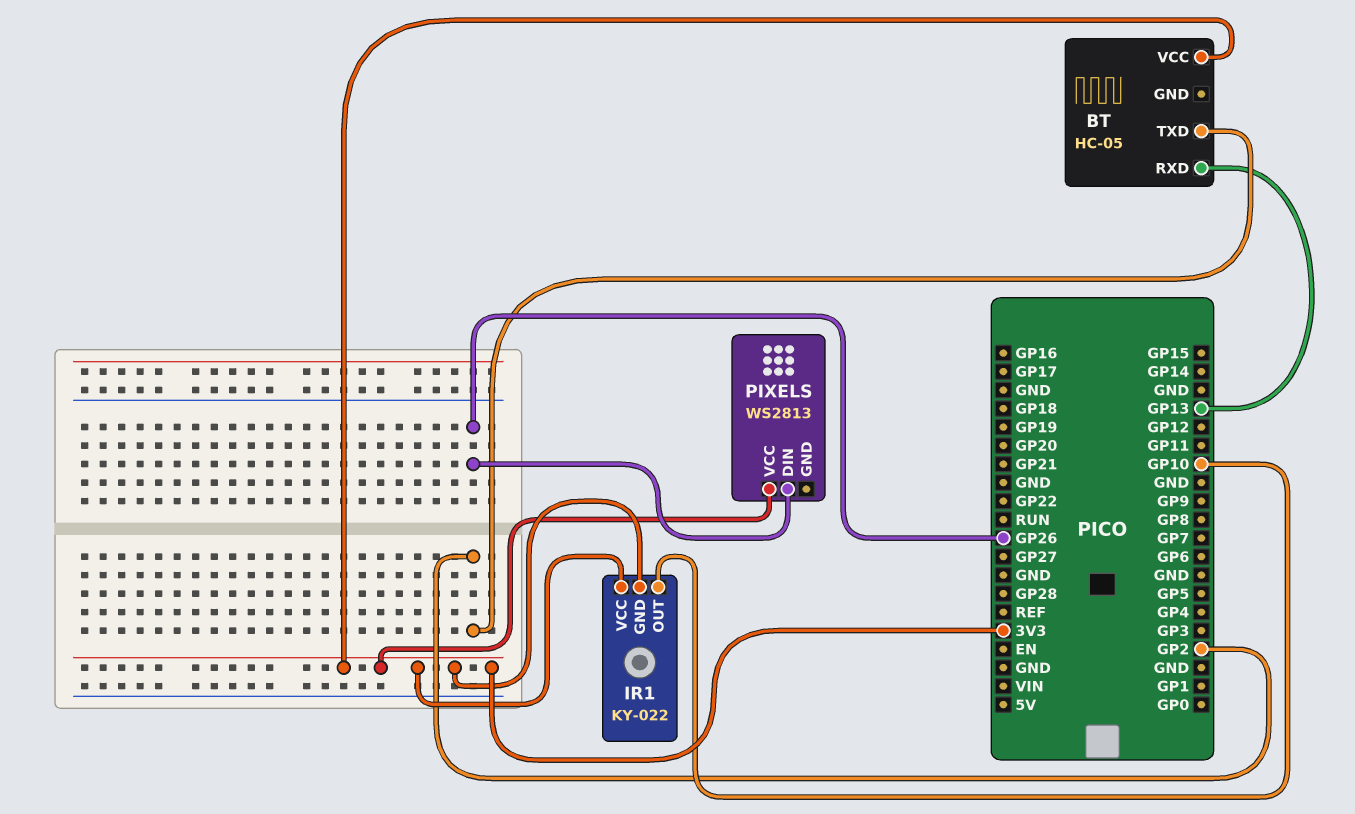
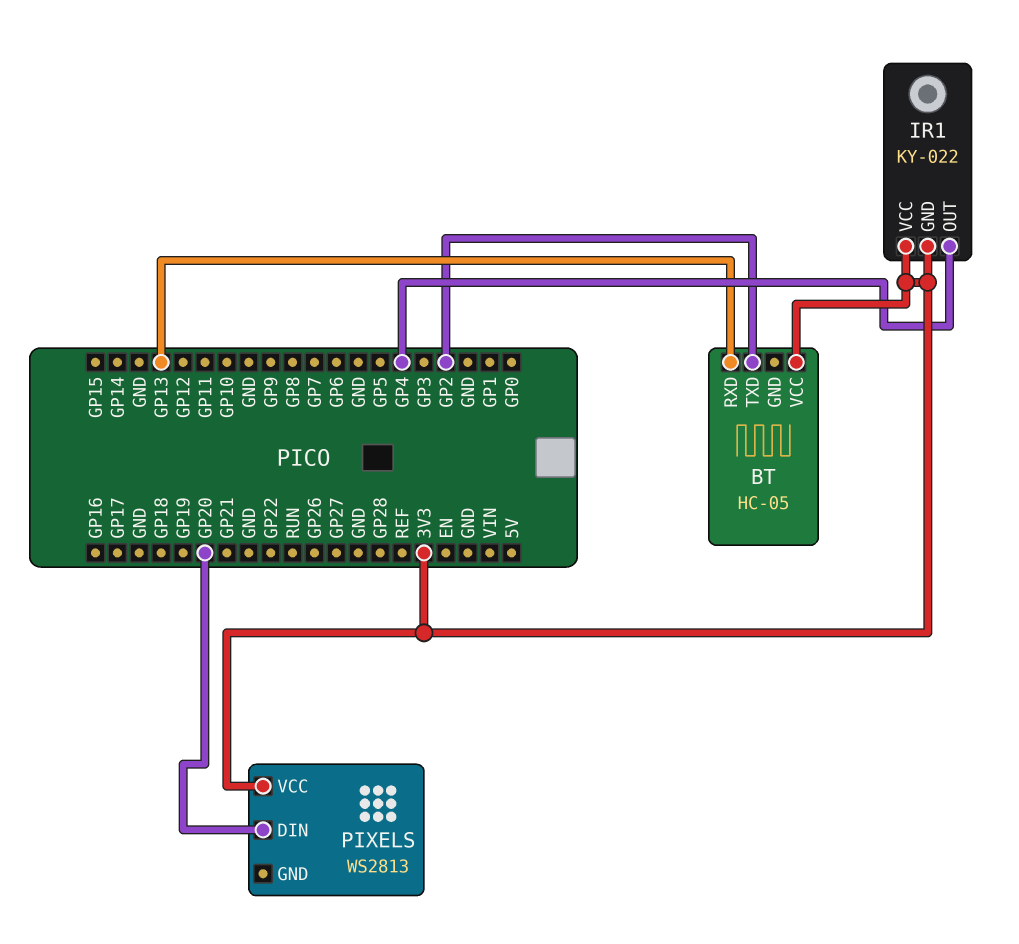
IR1 pin OUT: GP10 -> GP4
PIXELS pin DIN: GP26 -> GP20

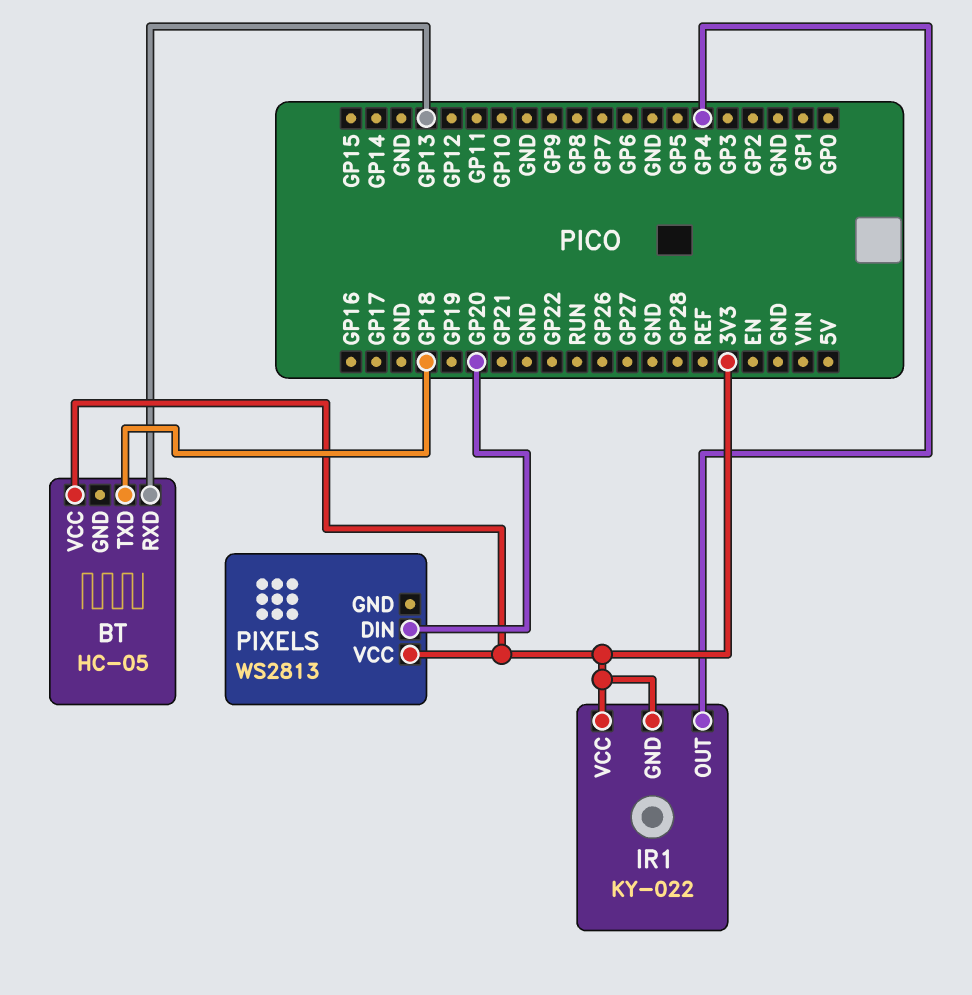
BT pin TXD: GP2 -> GP18

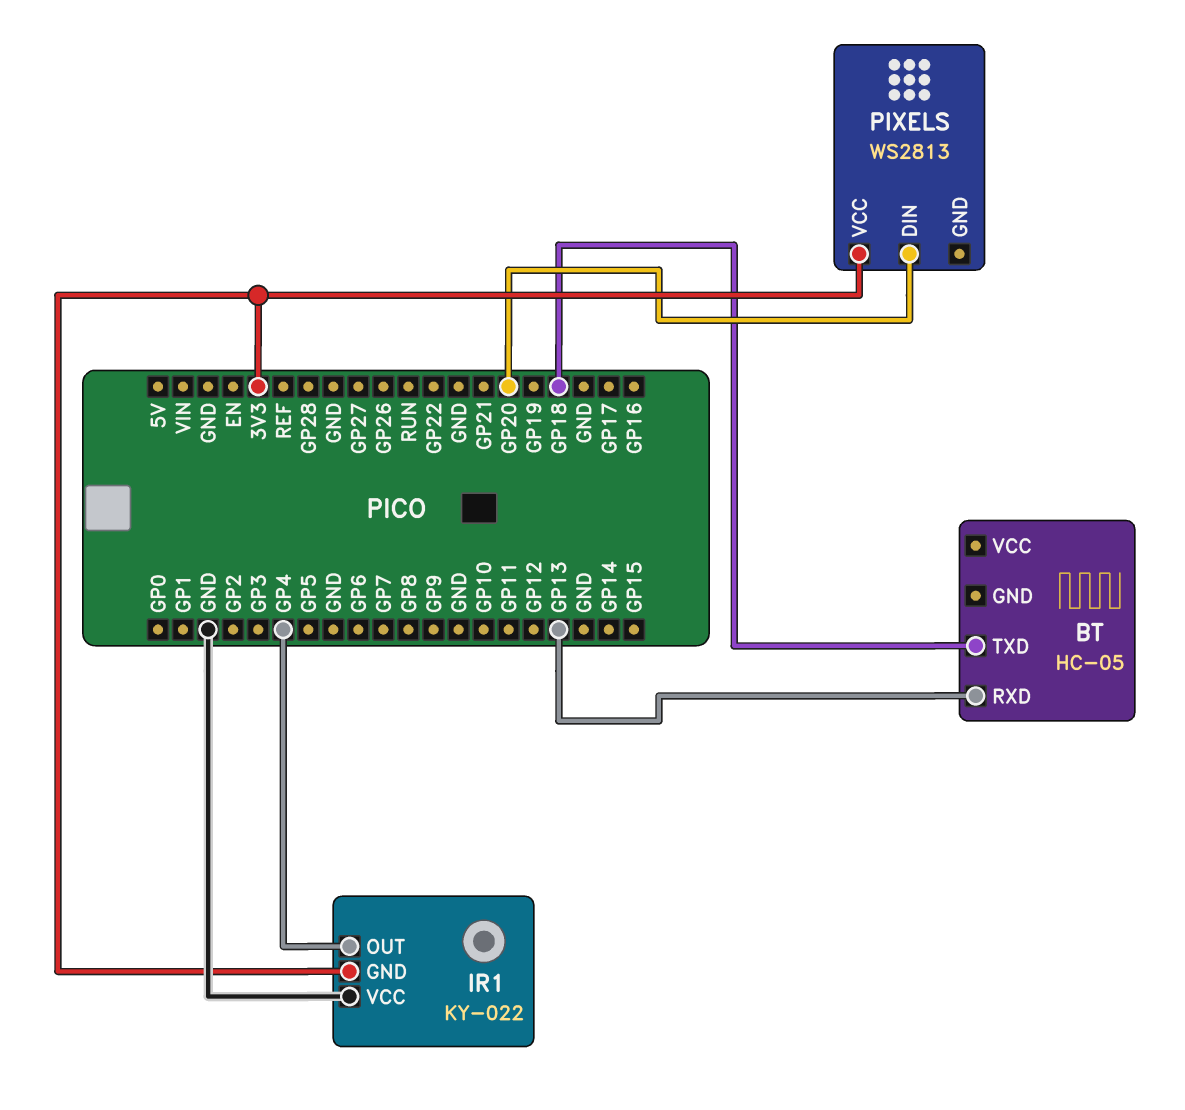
BT pin VCC: 3V3 -> none
IR1 pin VCC: 3V3 -> GND

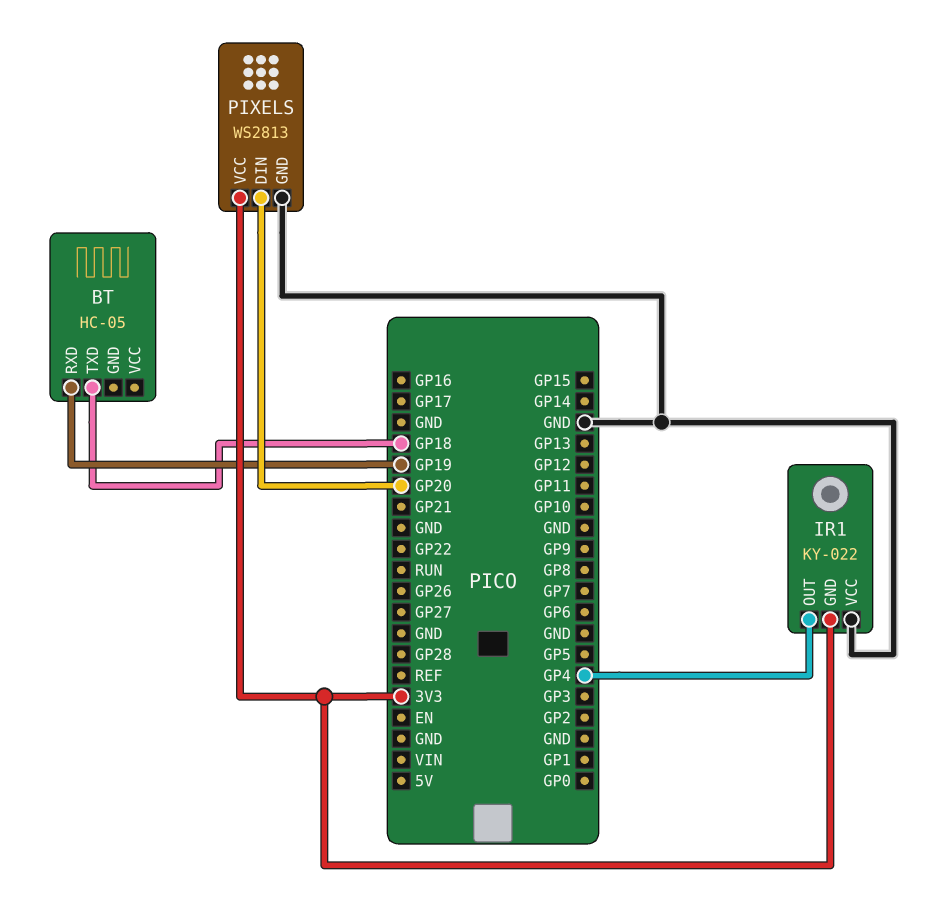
BT pin RXD: GP13 -> GP19
PIXELS pin GND: none -> GND

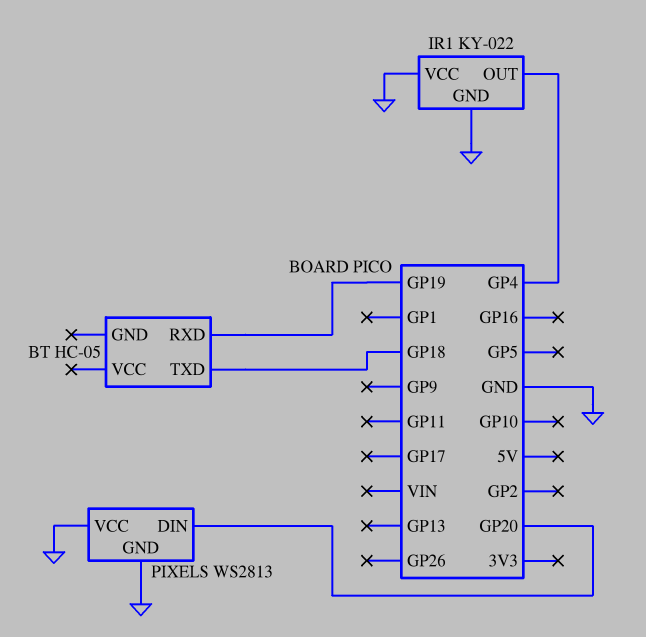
IR1 pin GND: 3V3 -> GND
PIXELS pin VCC: 3V3 -> GND

